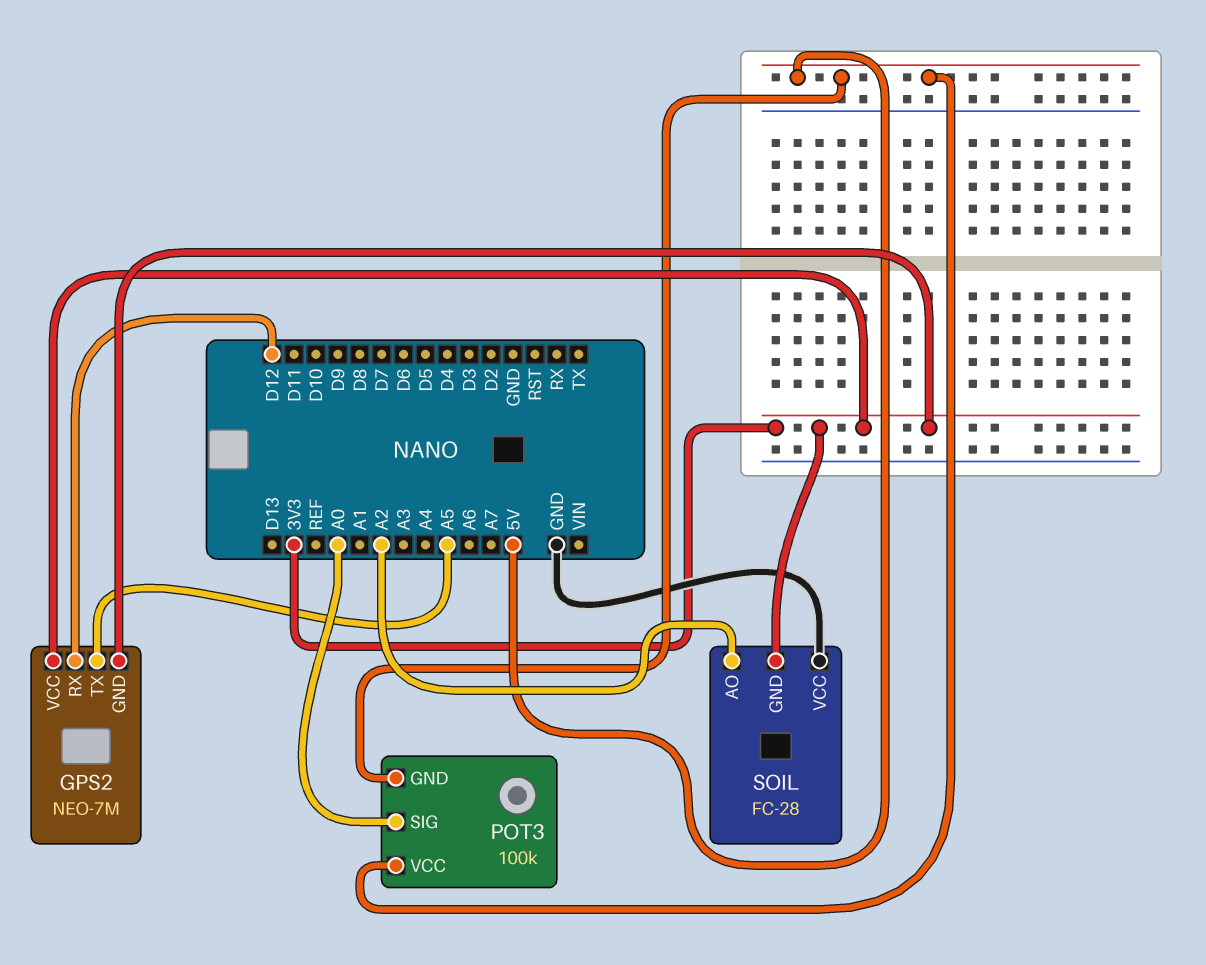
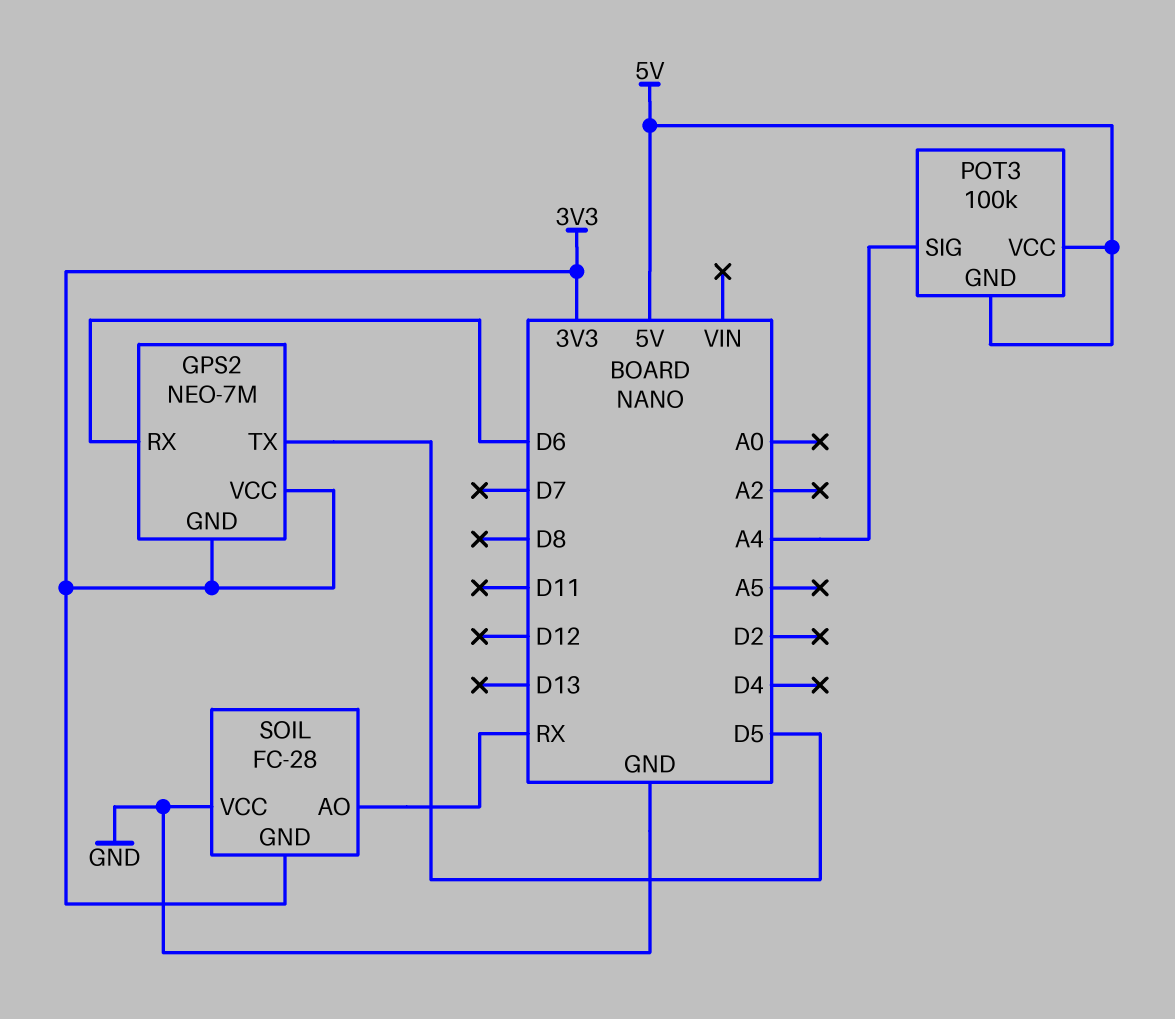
GPS2 pin RX: D12 -> D6
GPS2 pin TX: A5 -> D5
POT3 pin SIG: A0 -> A4
SOIL pin AO: A2 -> RX

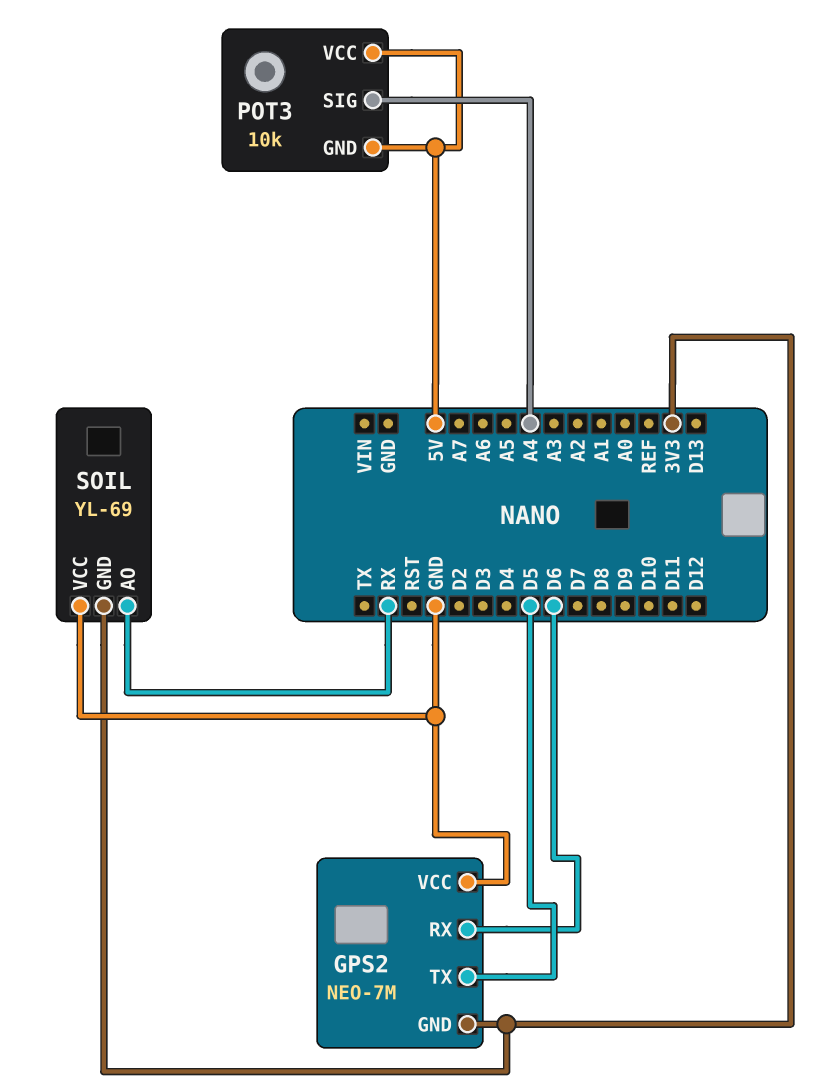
GPS2 pin VCC: 3V3 -> GND
POT3: 100k -> 10k
SOIL: FC-28 -> YL-69

